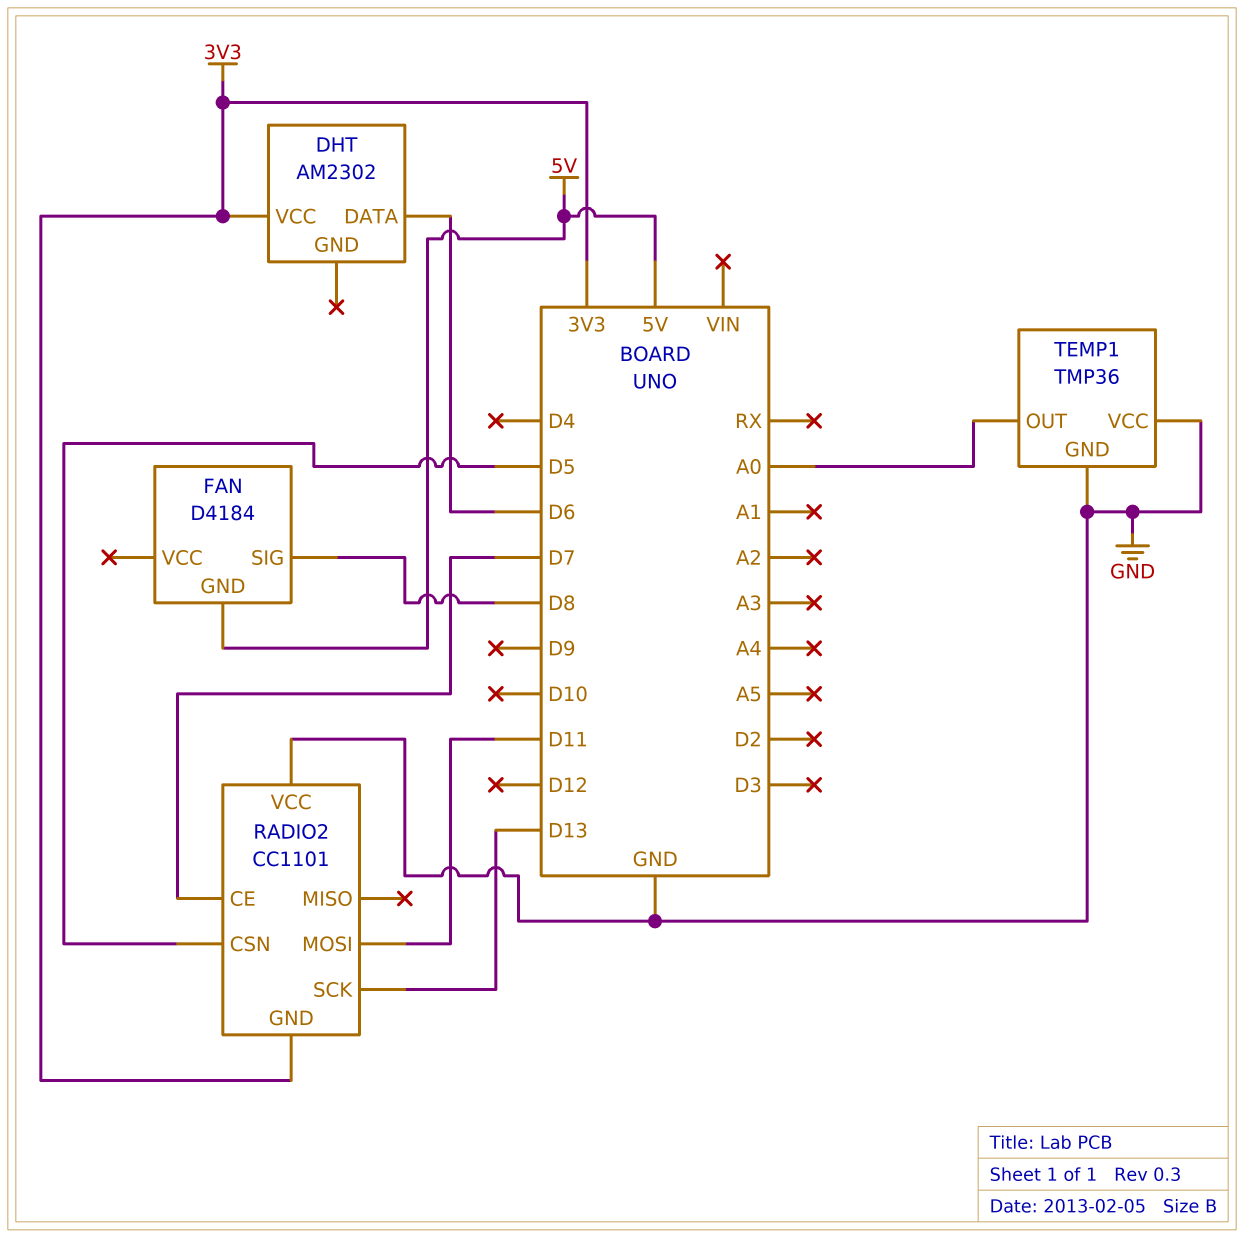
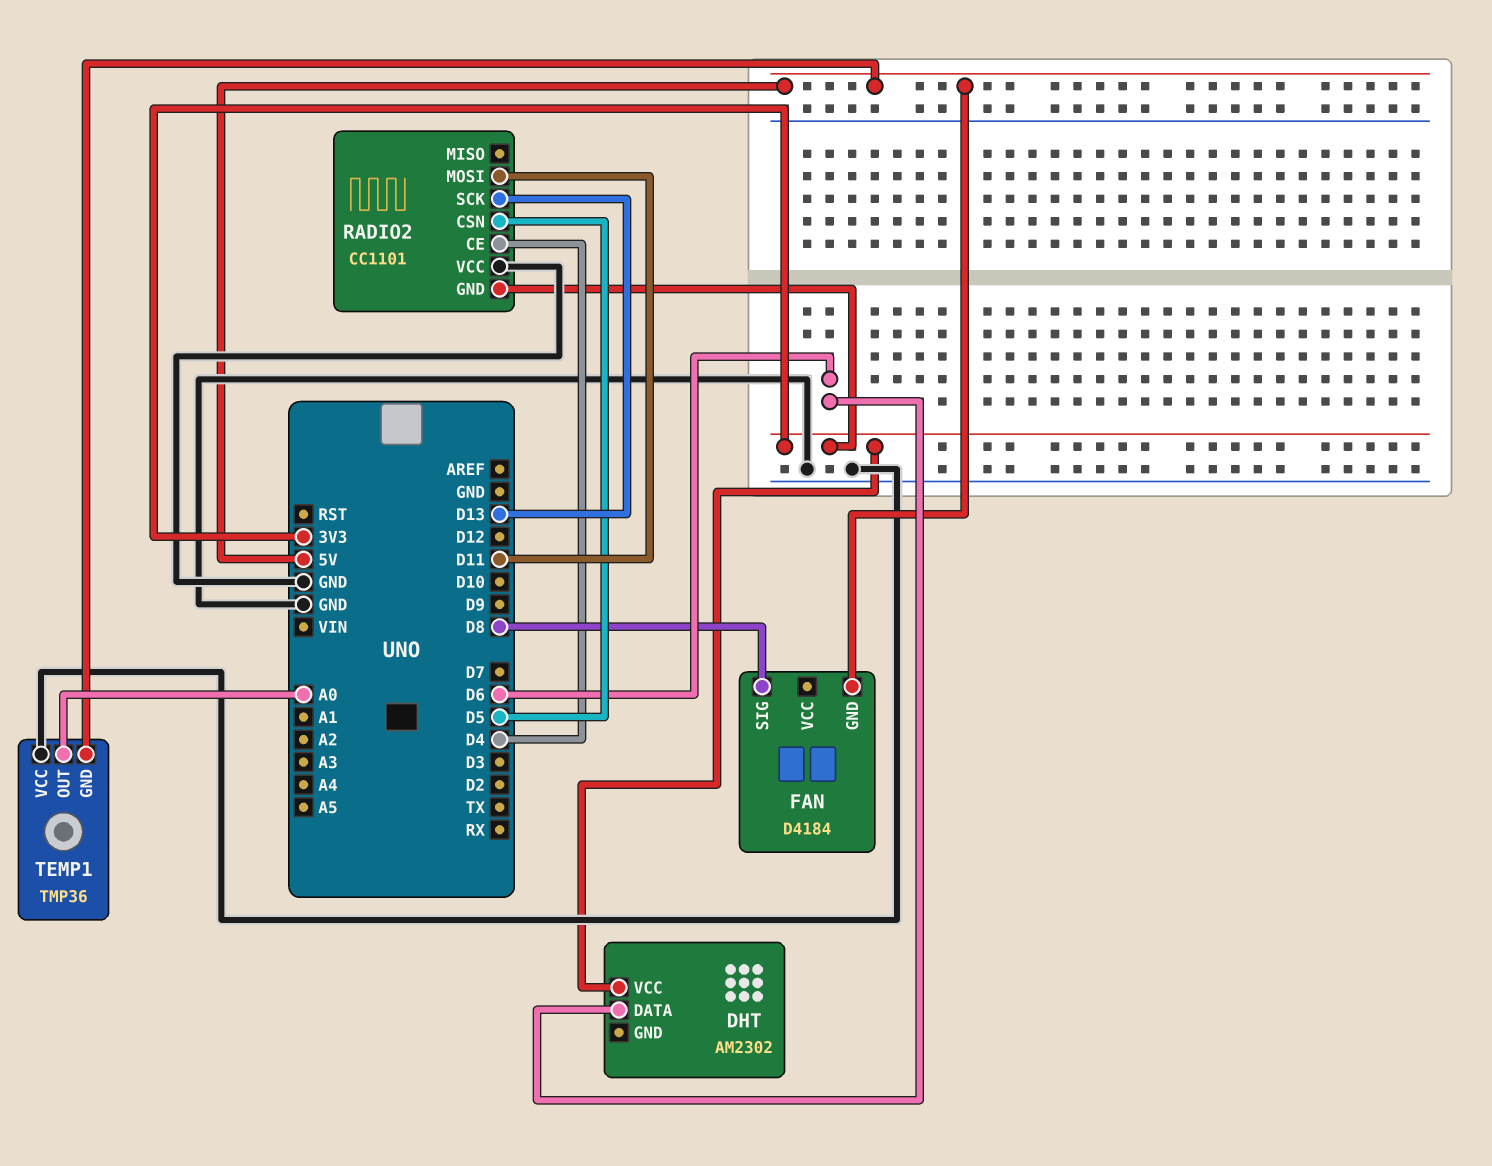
RADIO2 pin CE: D7 -> D4
TEMP1 pin GND: GND -> 5V

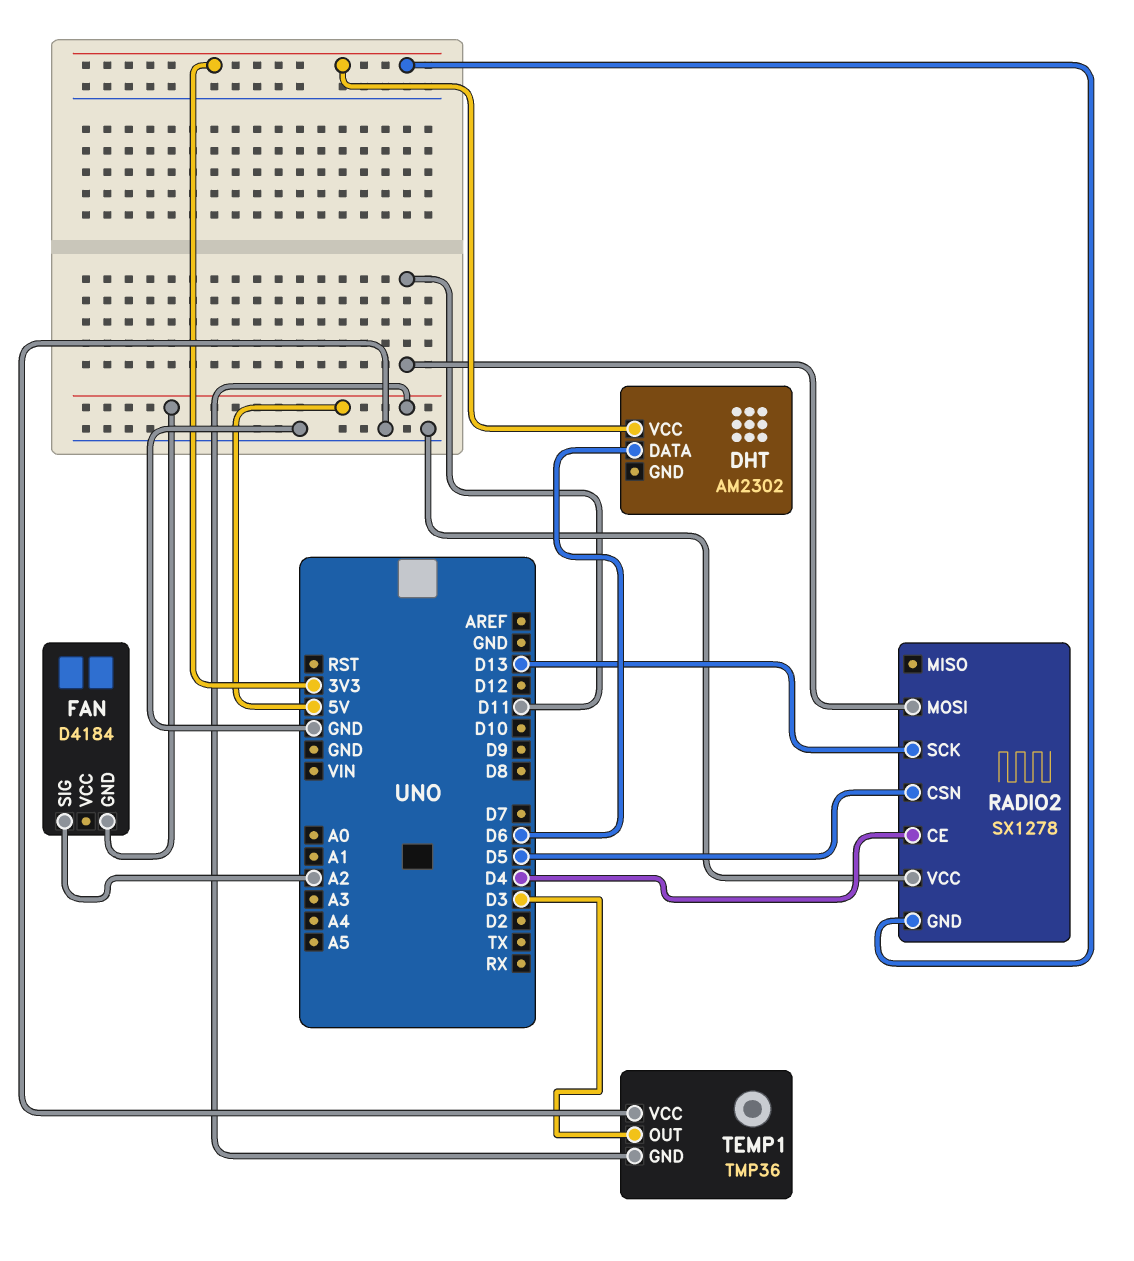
FAN pin SIG: D8 -> A2
RADIO2: CC1101 -> SX1278
TEMP1 pin OUT: A0 -> D3

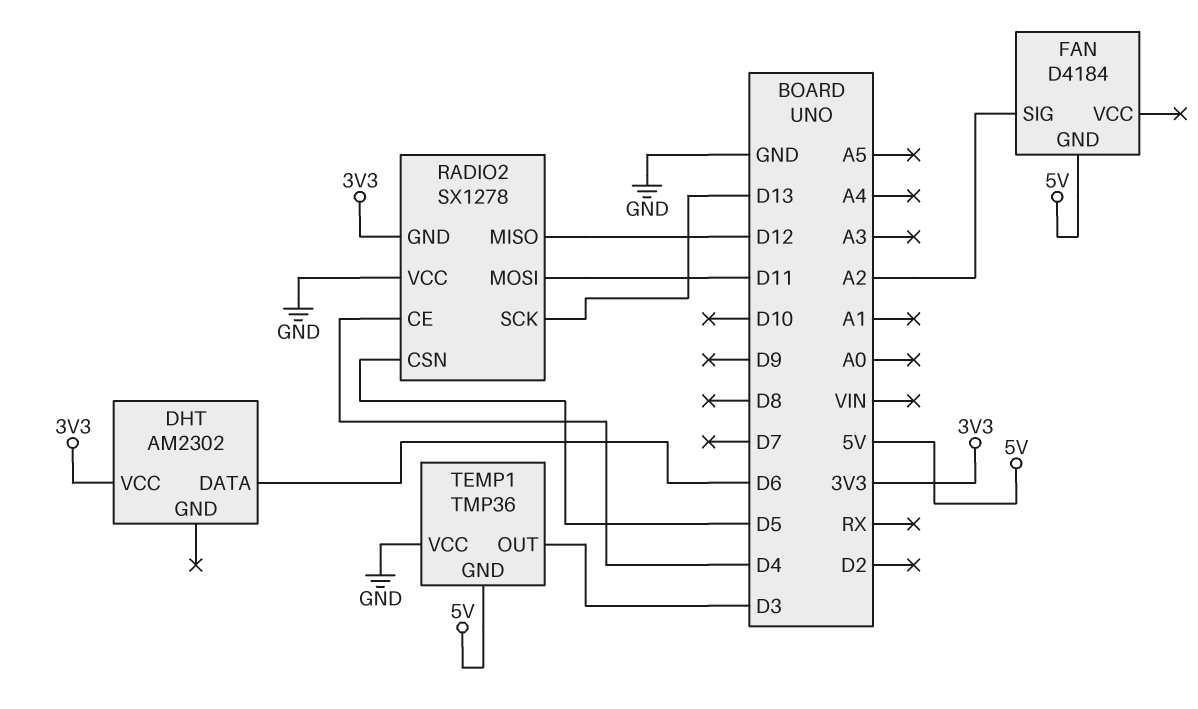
RADIO2 pin MISO: none -> D12

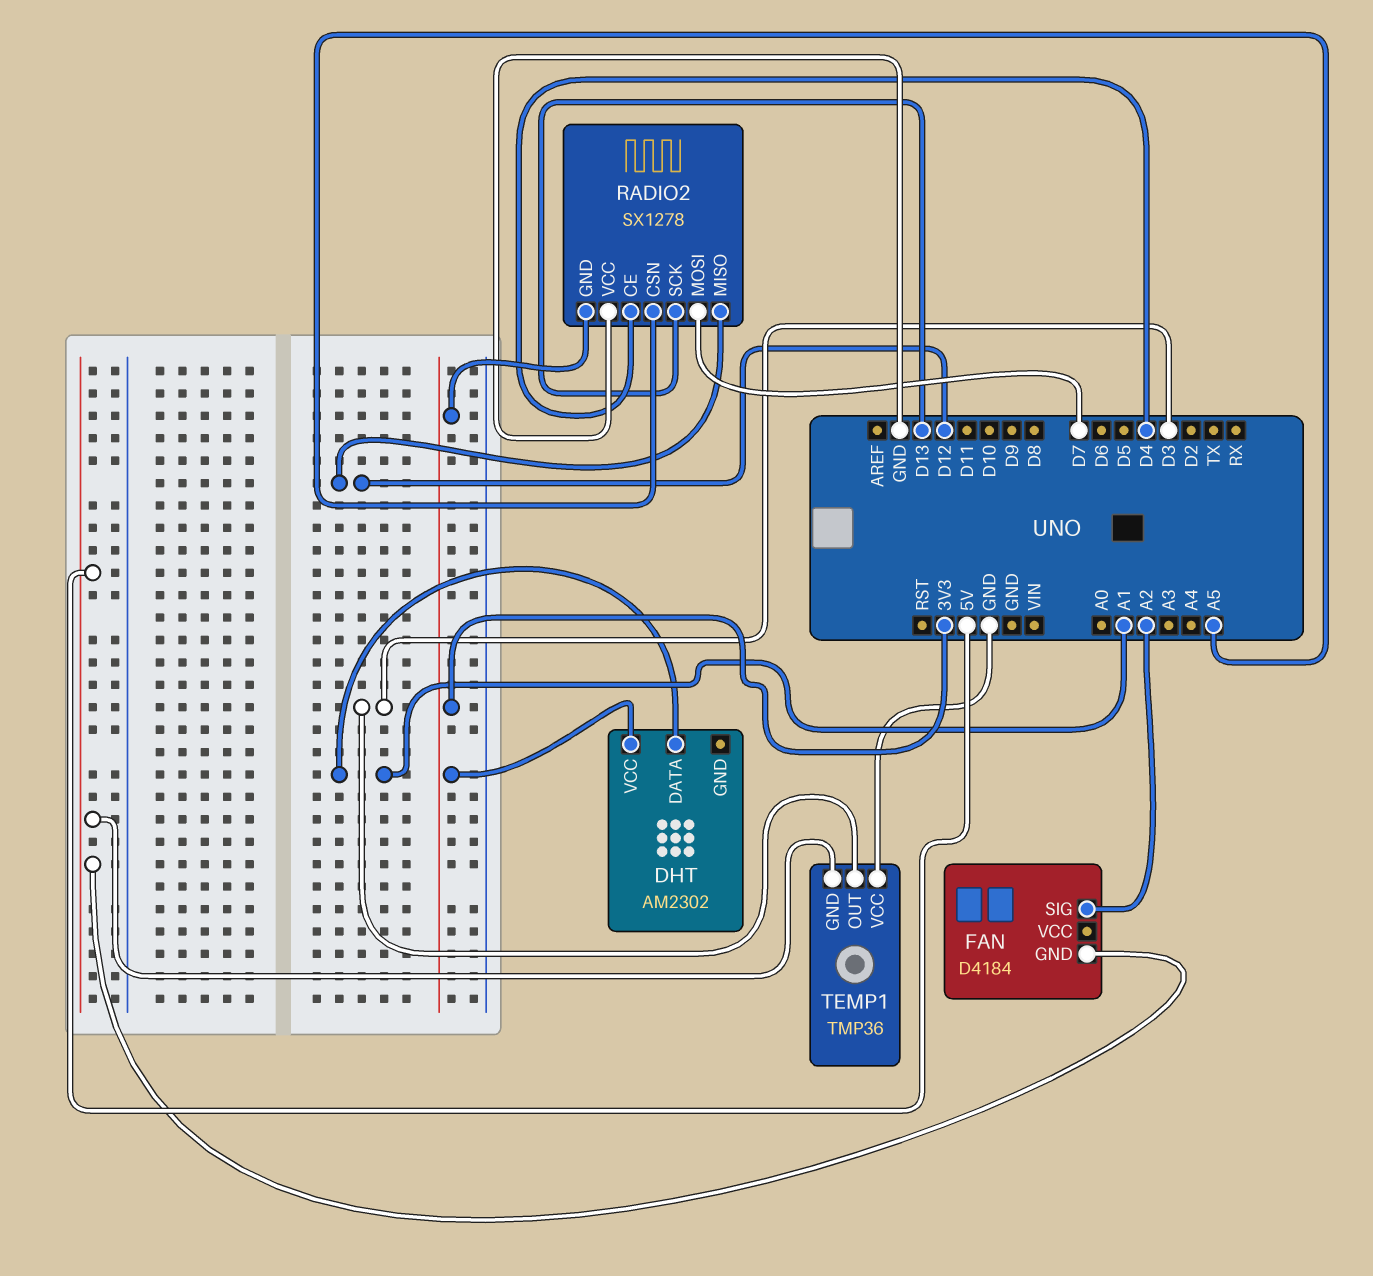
DHT pin DATA: D6 -> A1
RADIO2 pin CSN: D5 -> A5
RADIO2 pin MOSI: D11 -> D7

